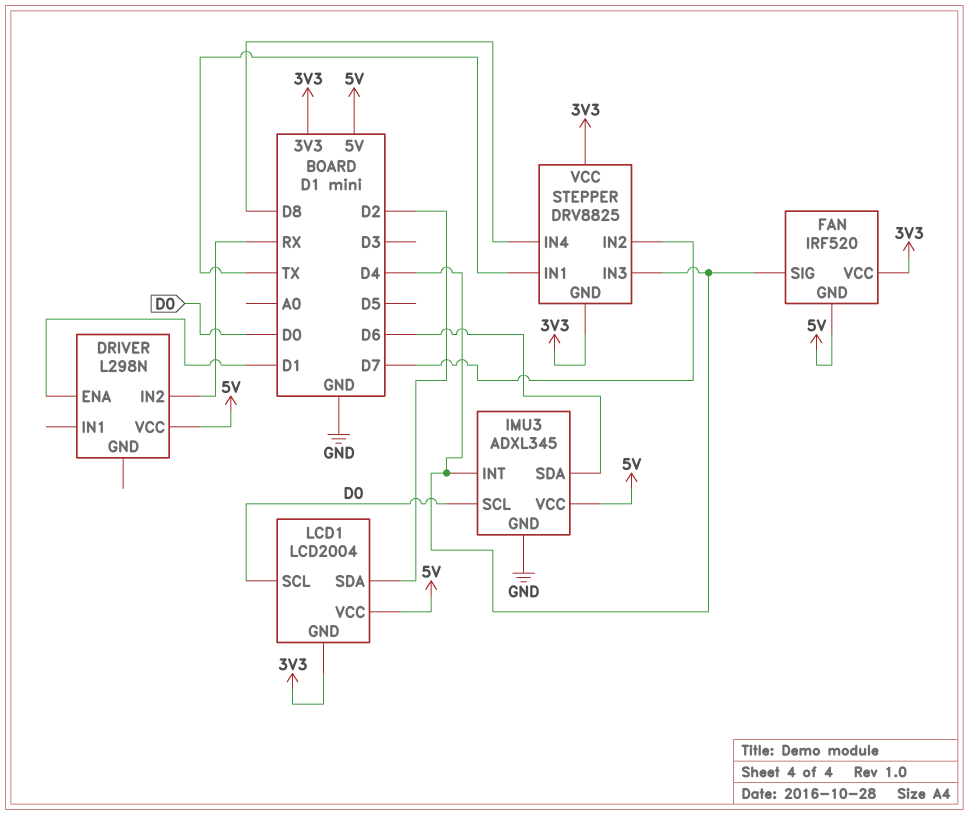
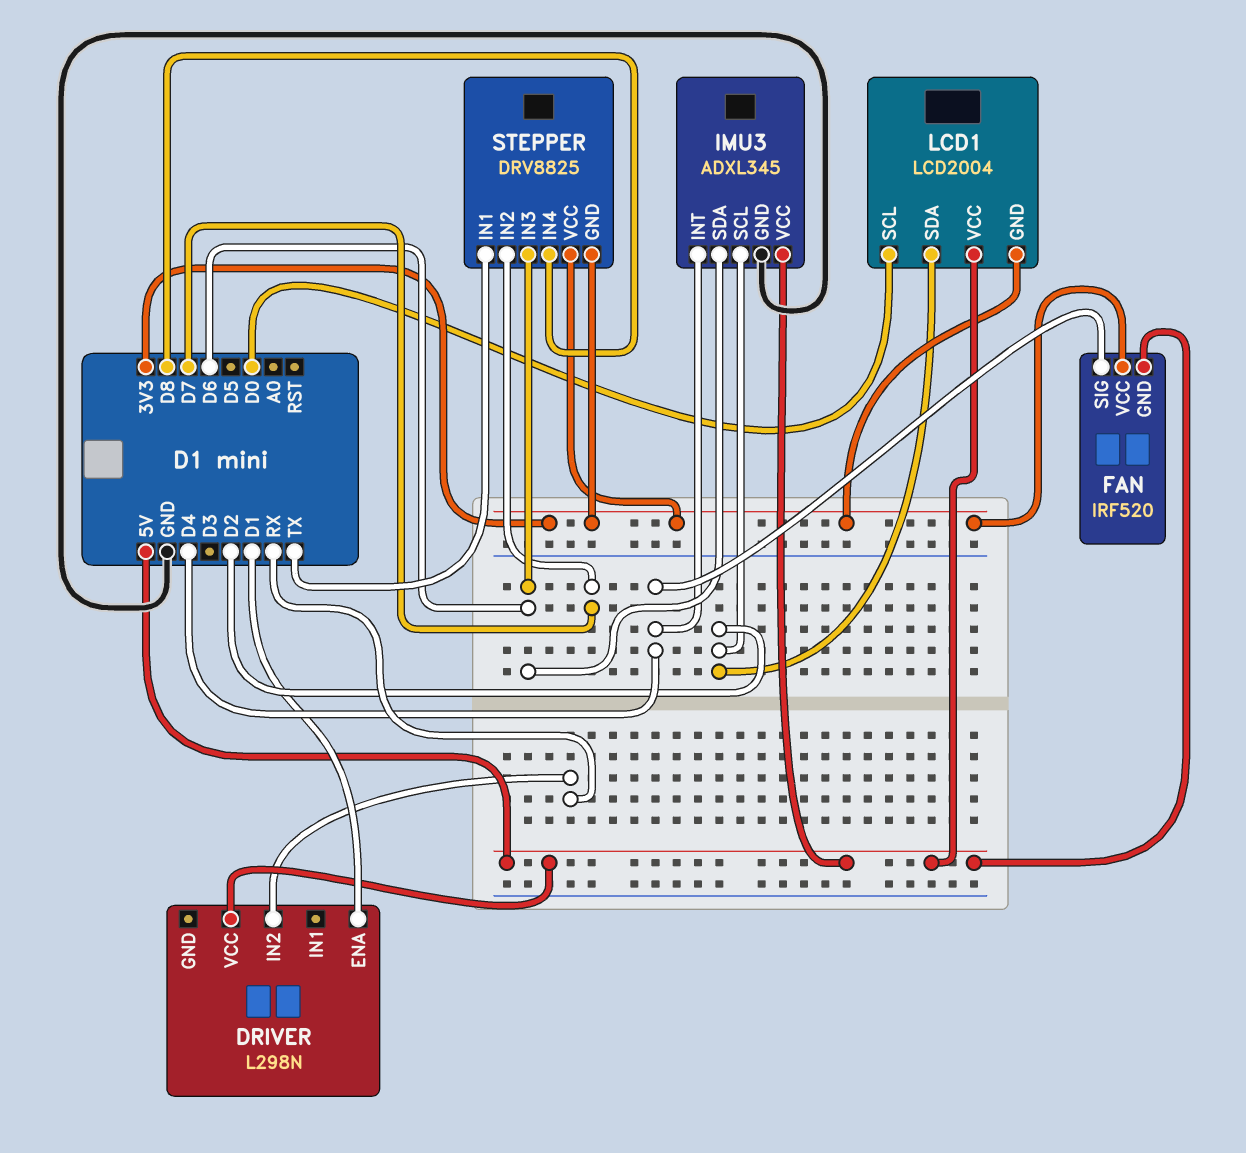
IMU3 pin SCL: D0 -> D2
STEPPER pin IN3: D4 -> D6

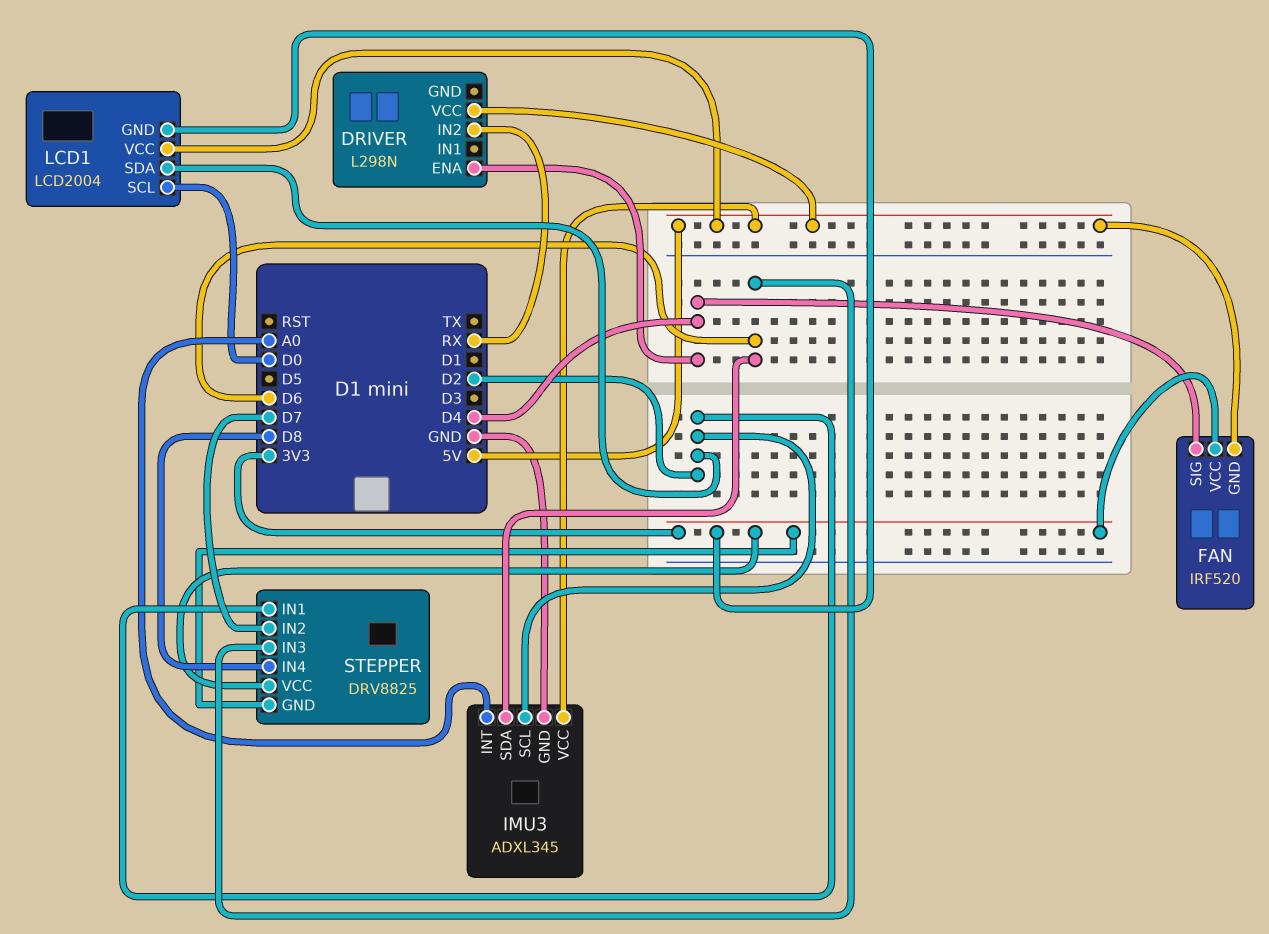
DRIVER pin ENA: D1 -> D4
IMU3 pin INT: D4 -> A0
STEPPER pin IN1: TX -> D2

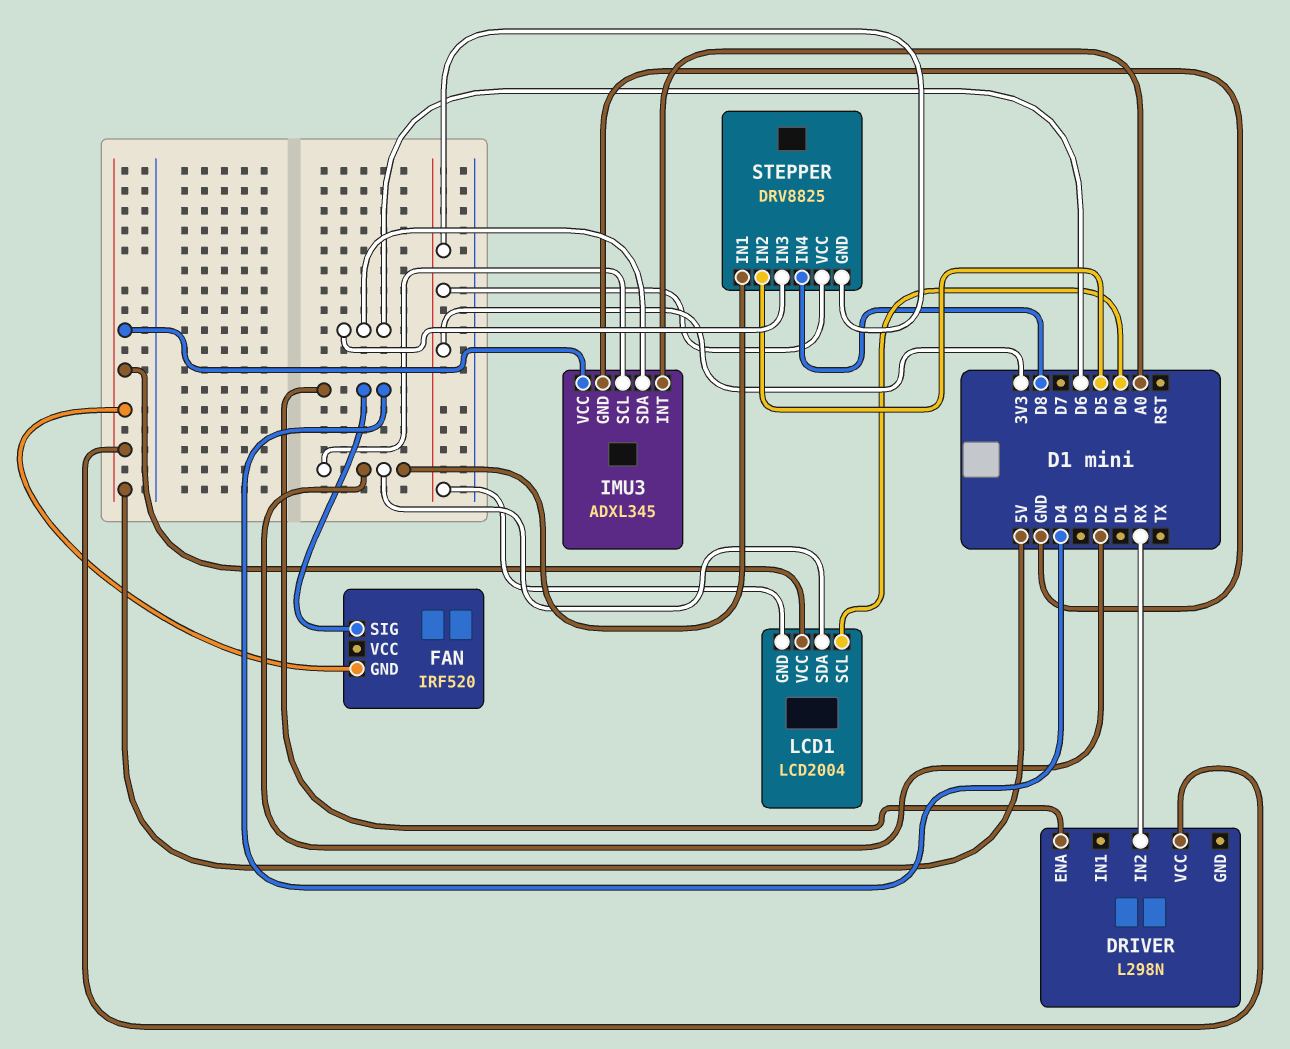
FAN pin VCC: 3V3 -> none
STEPPER pin IN2: D7 -> D5

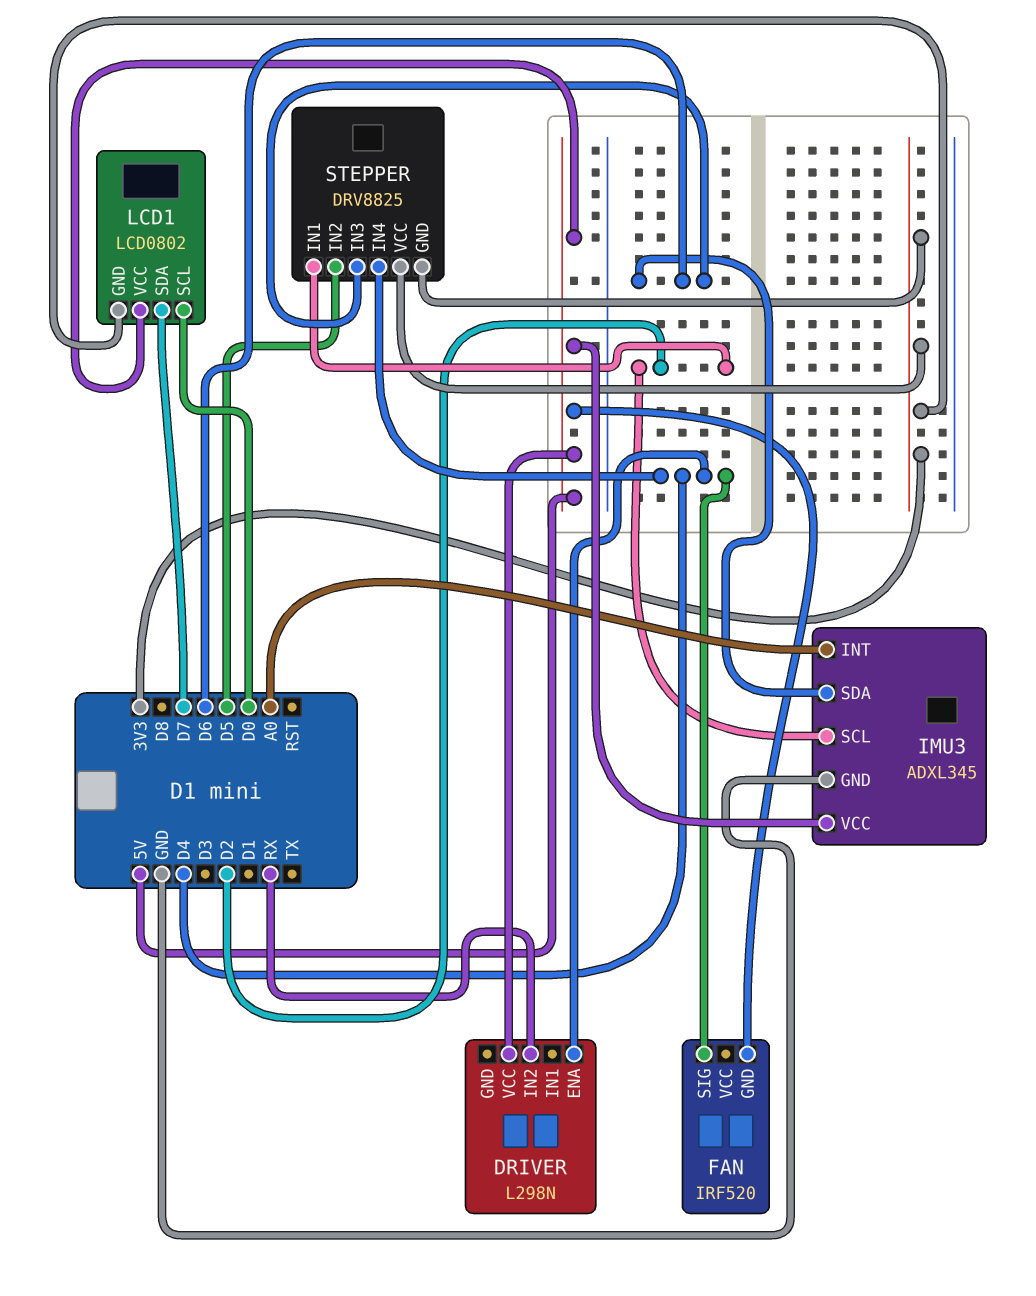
LCD1: LCD2004 -> LCD0802
LCD1 pin SDA: D2 -> D7
STEPPER pin IN4: D8 -> D4

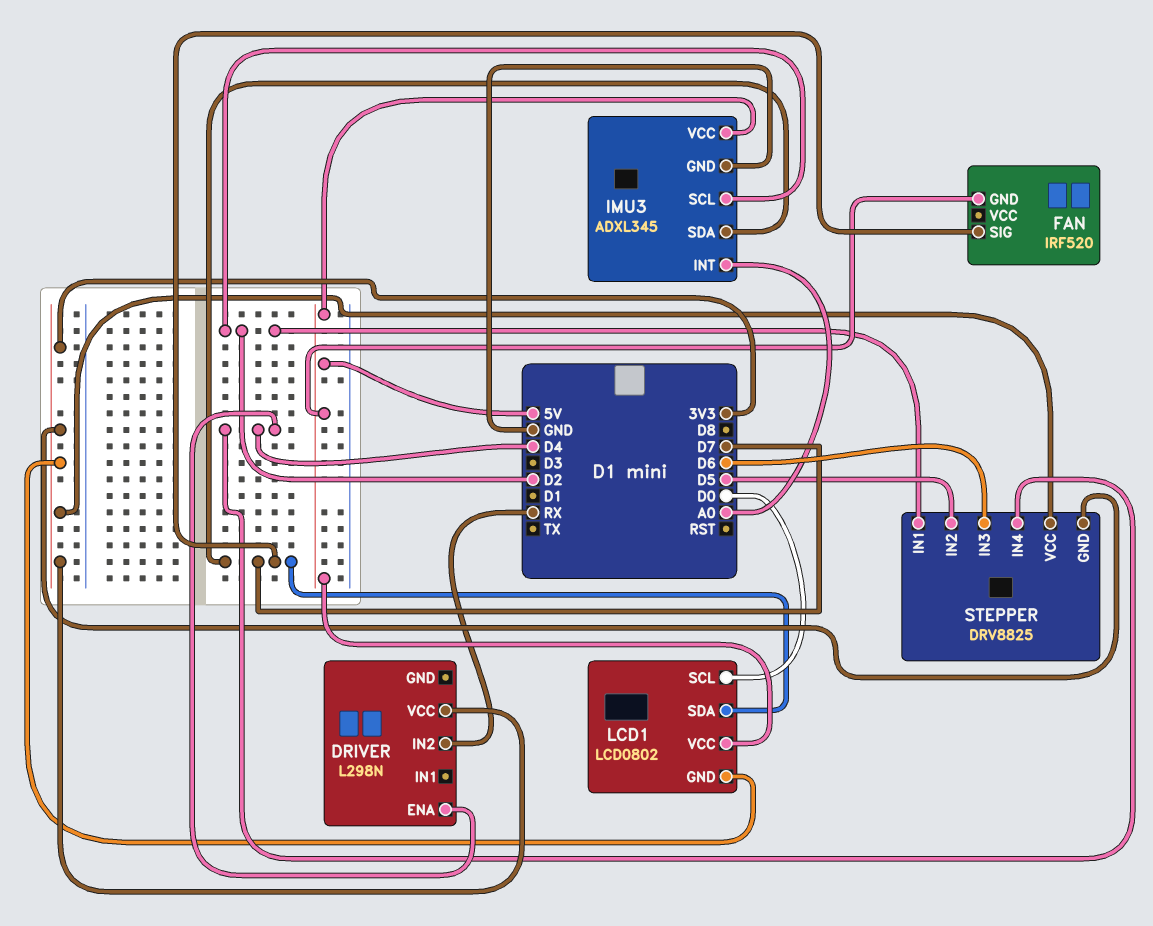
DRIVER pin VCC: 5V -> 3V3
FAN pin SIG: D4 -> D7
IMU3 pin SDA: D6 -> D7

